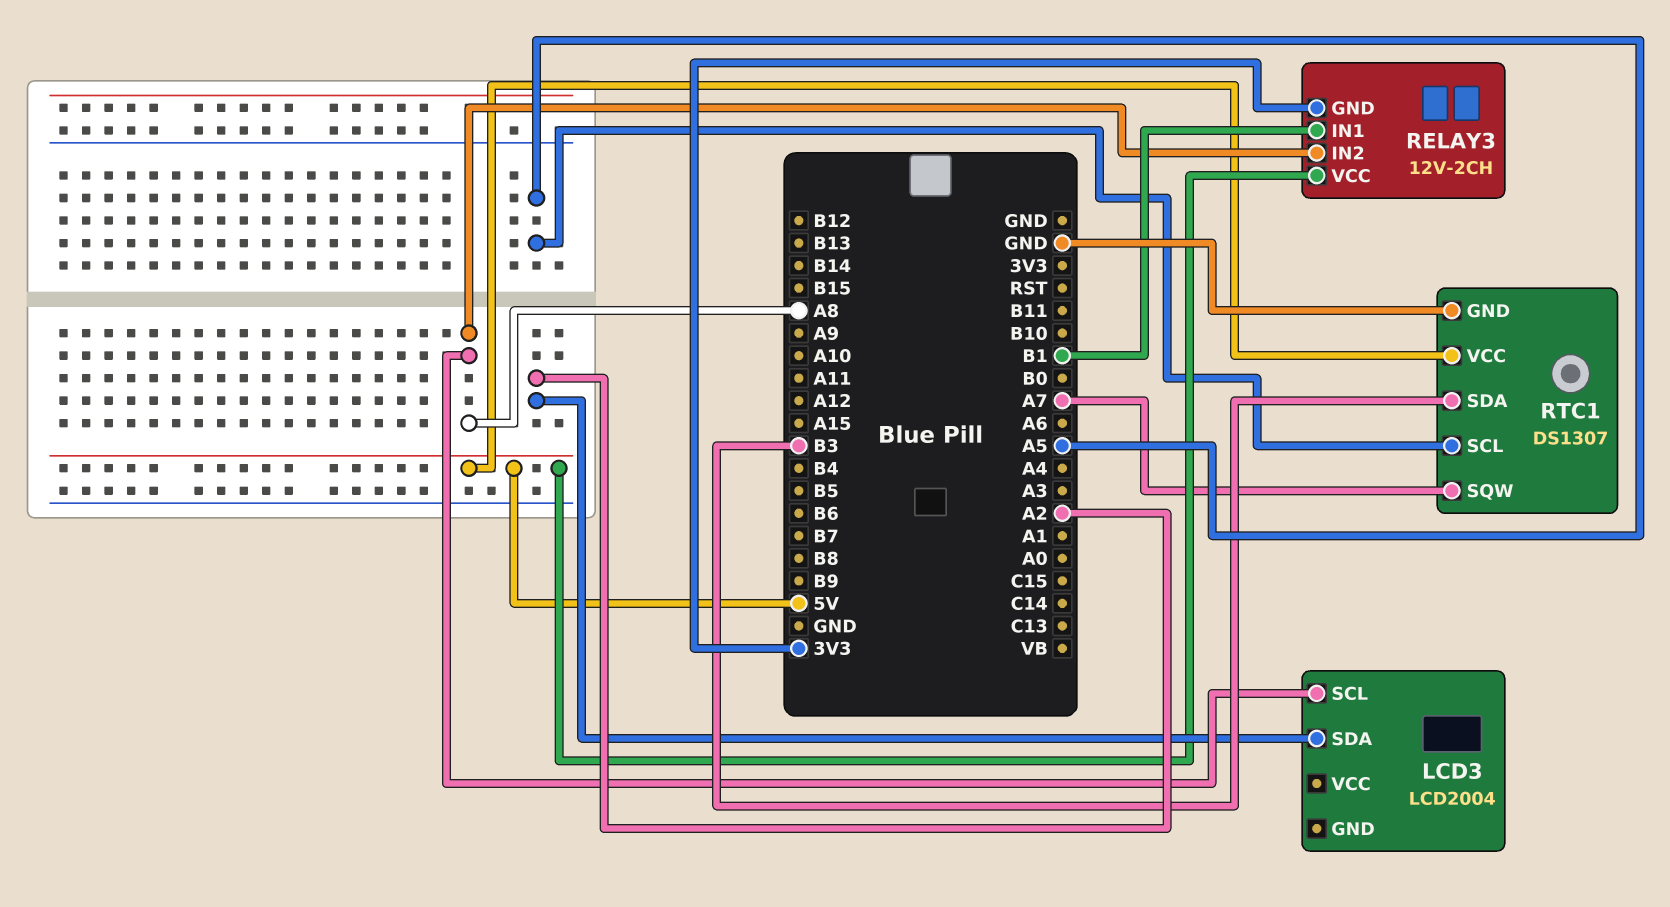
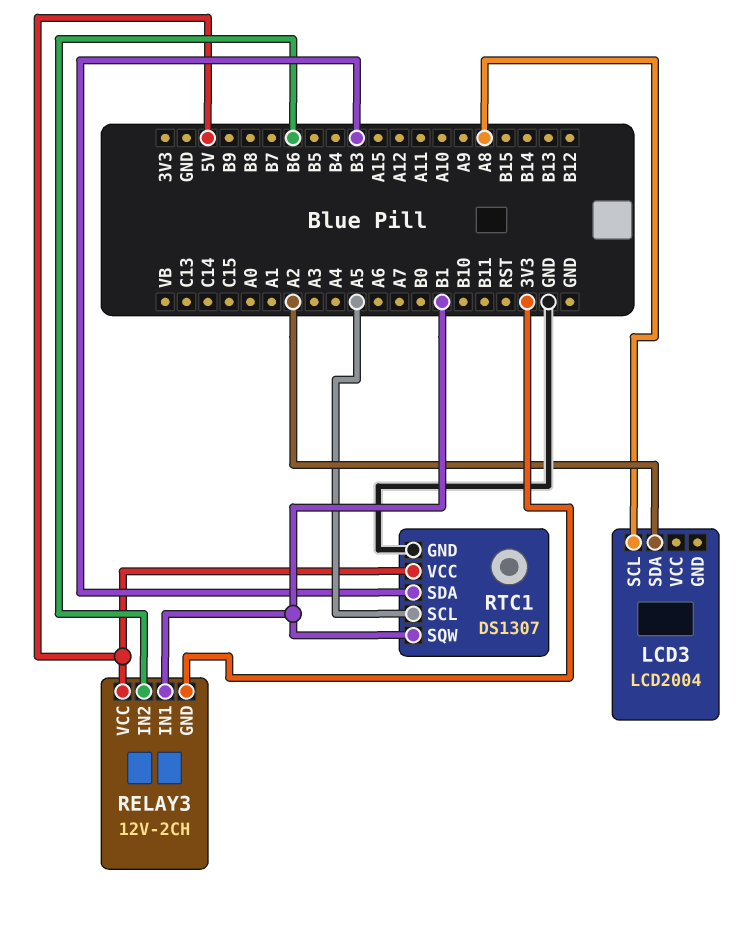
RELAY3 pin IN2: A8 -> B6
RTC1 pin SQW: A7 -> B1

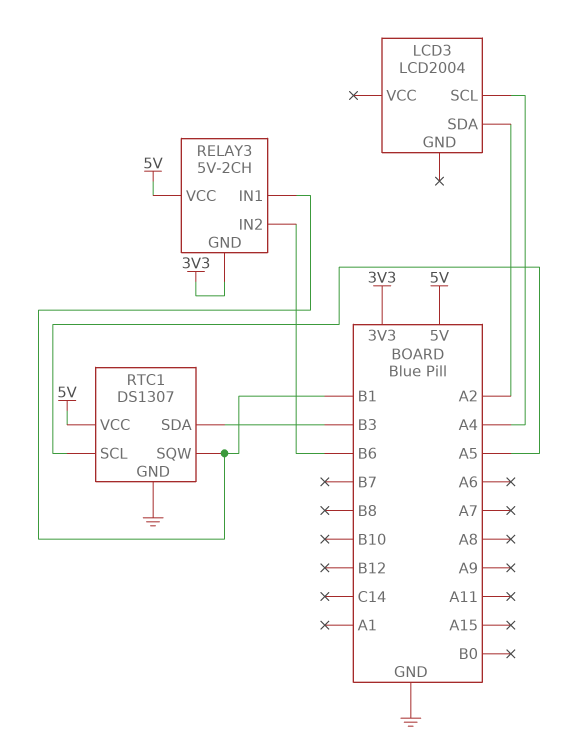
LCD3 pin SCL: A8 -> A4
RELAY3: 12V-2CH -> 5V-2CH

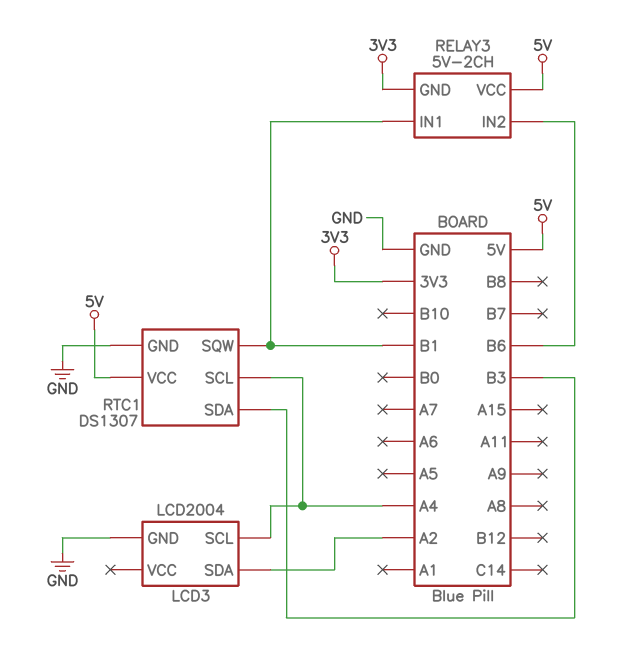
LCD3 pin GND: none -> GND
RTC1 pin SCL: A5 -> A4

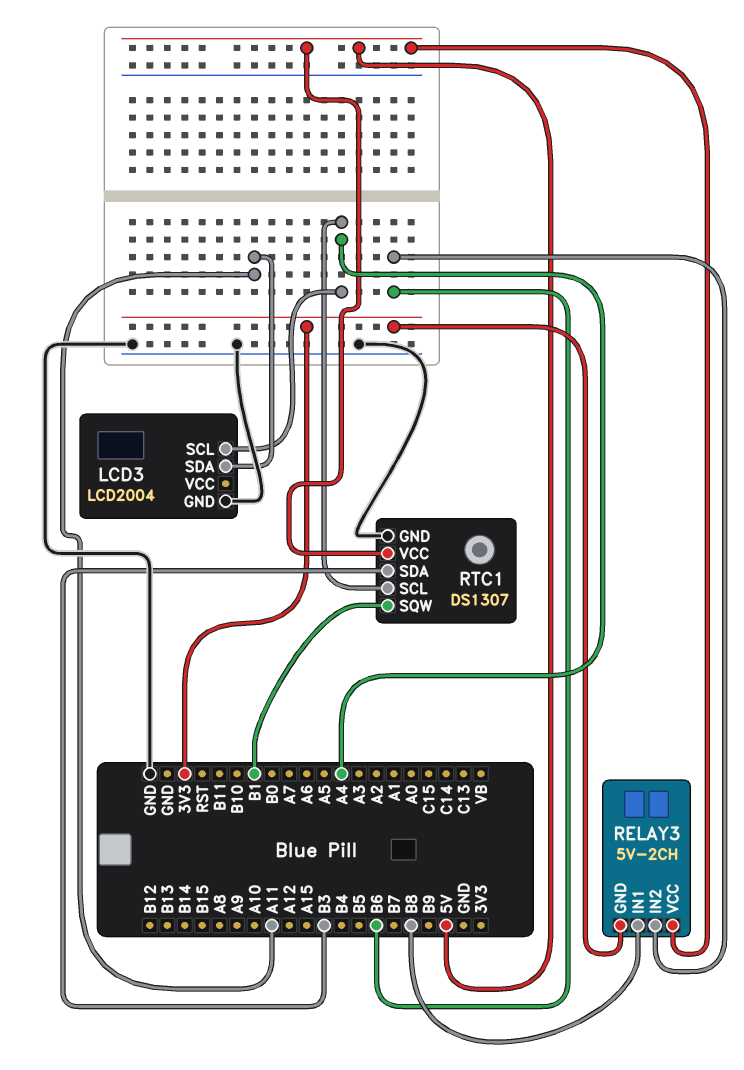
LCD3 pin SDA: A2 -> A11
RELAY3 pin IN1: B1 -> B8

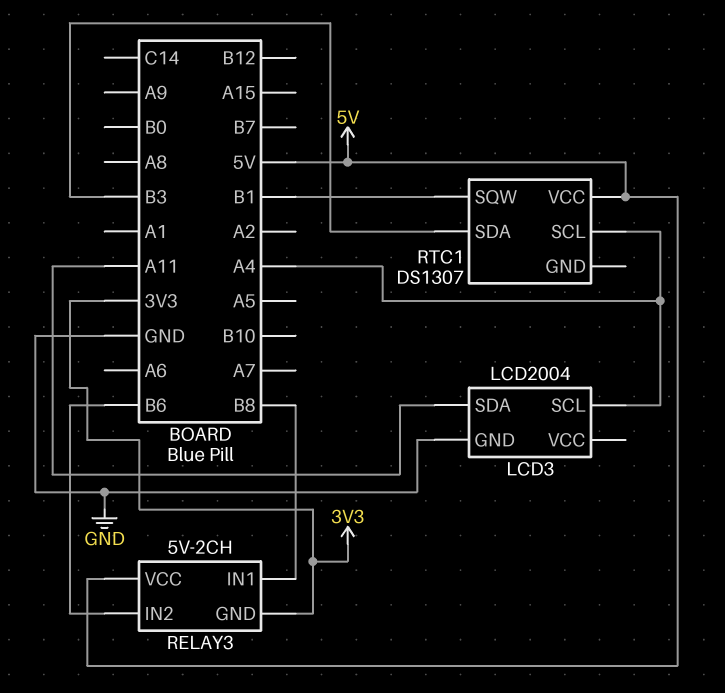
RTC1 pin GND: GND -> none

